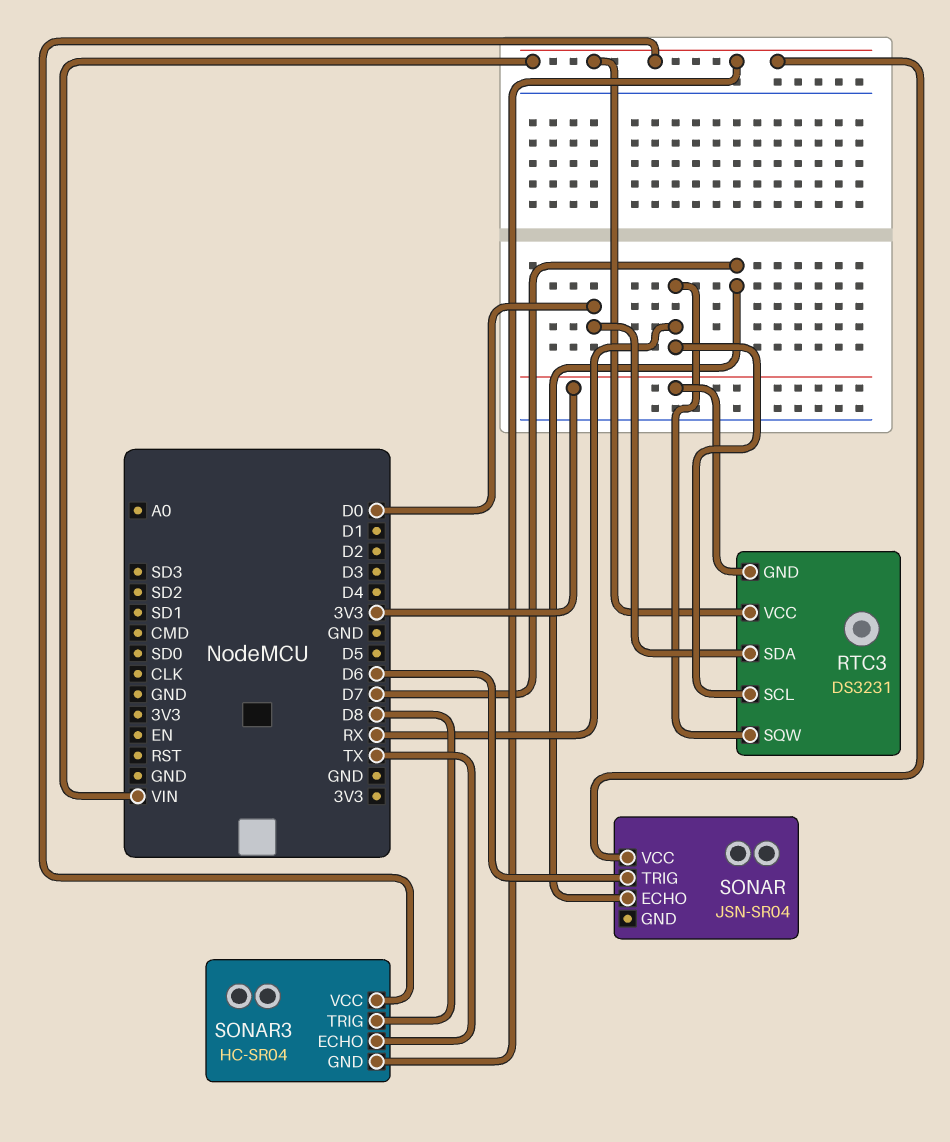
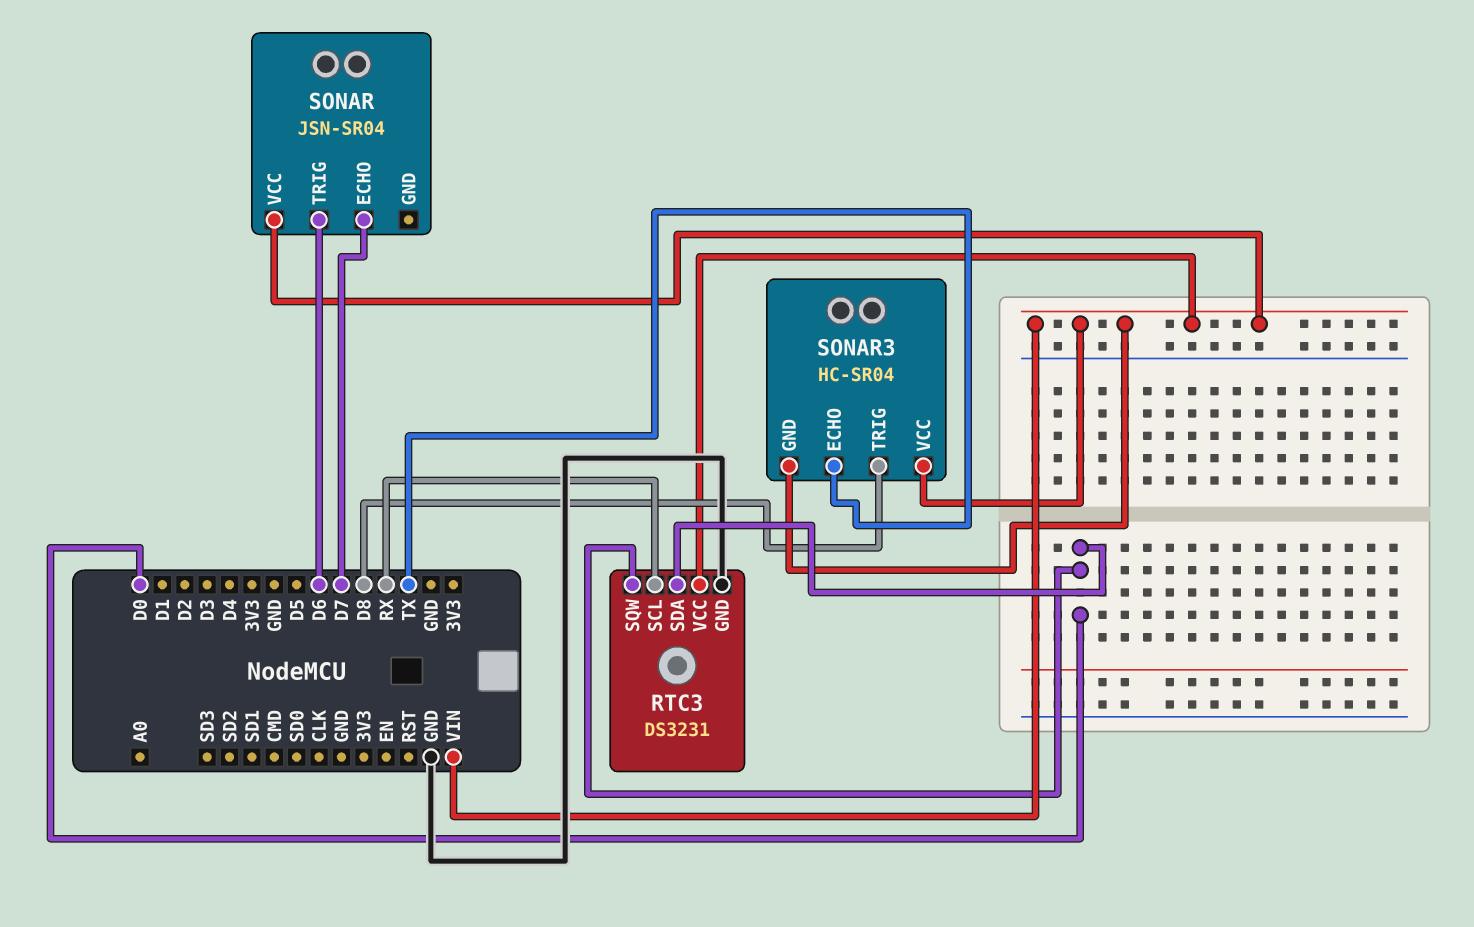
RTC3 pin GND: 3V3 -> GND
RTC3 pin SQW: RX -> D0

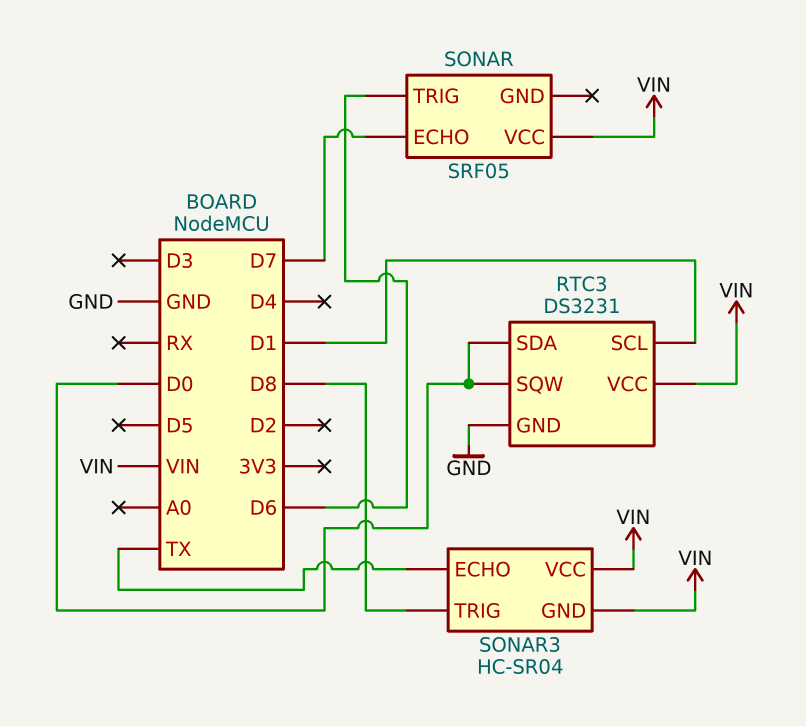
RTC3 pin SCL: RX -> D1
SONAR: JSN-SR04 -> SRF05

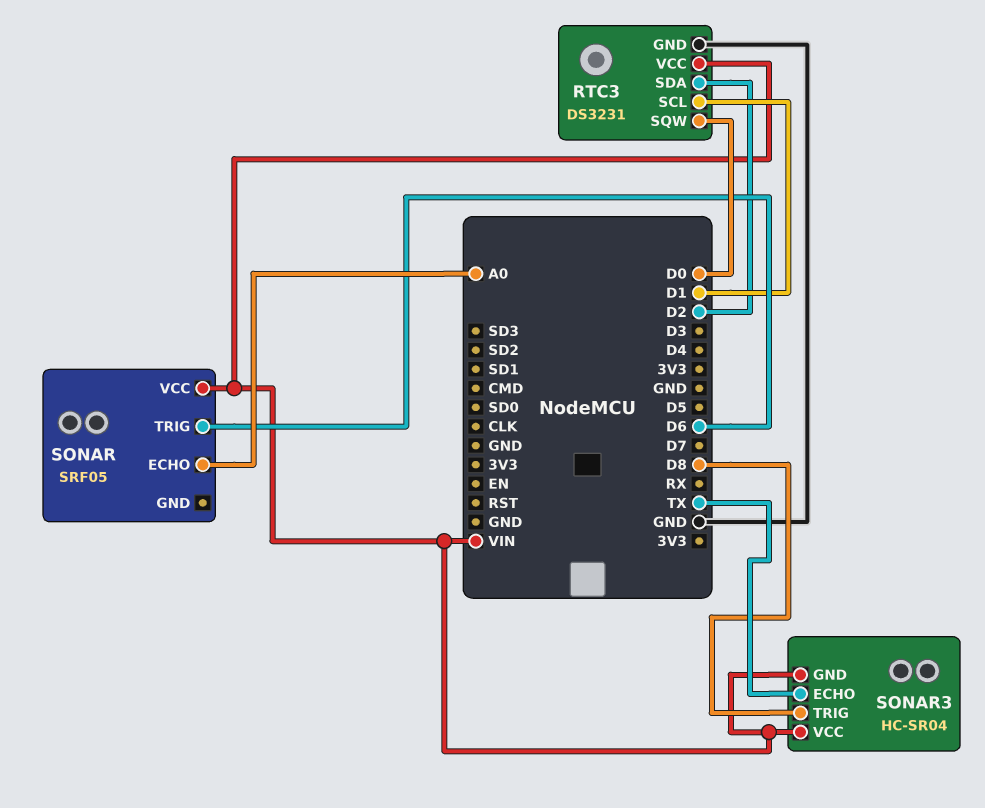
RTC3 pin SDA: D0 -> D2
SONAR pin ECHO: D7 -> A0

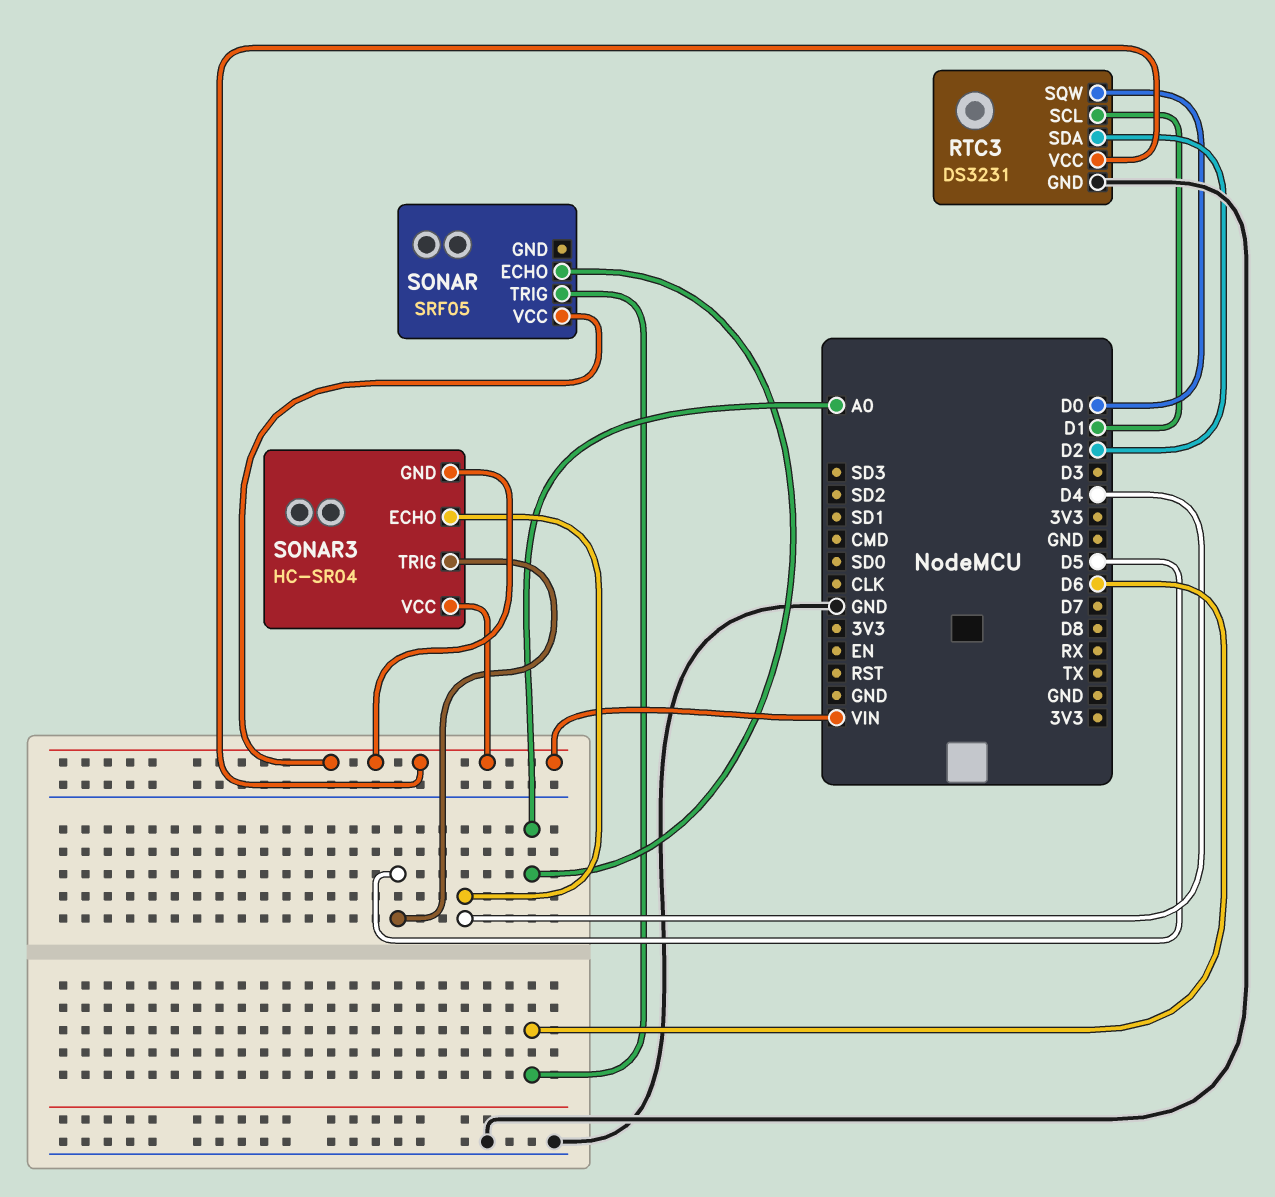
SONAR3 pin ECHO: TX -> D4
SONAR3 pin TRIG: D8 -> D5

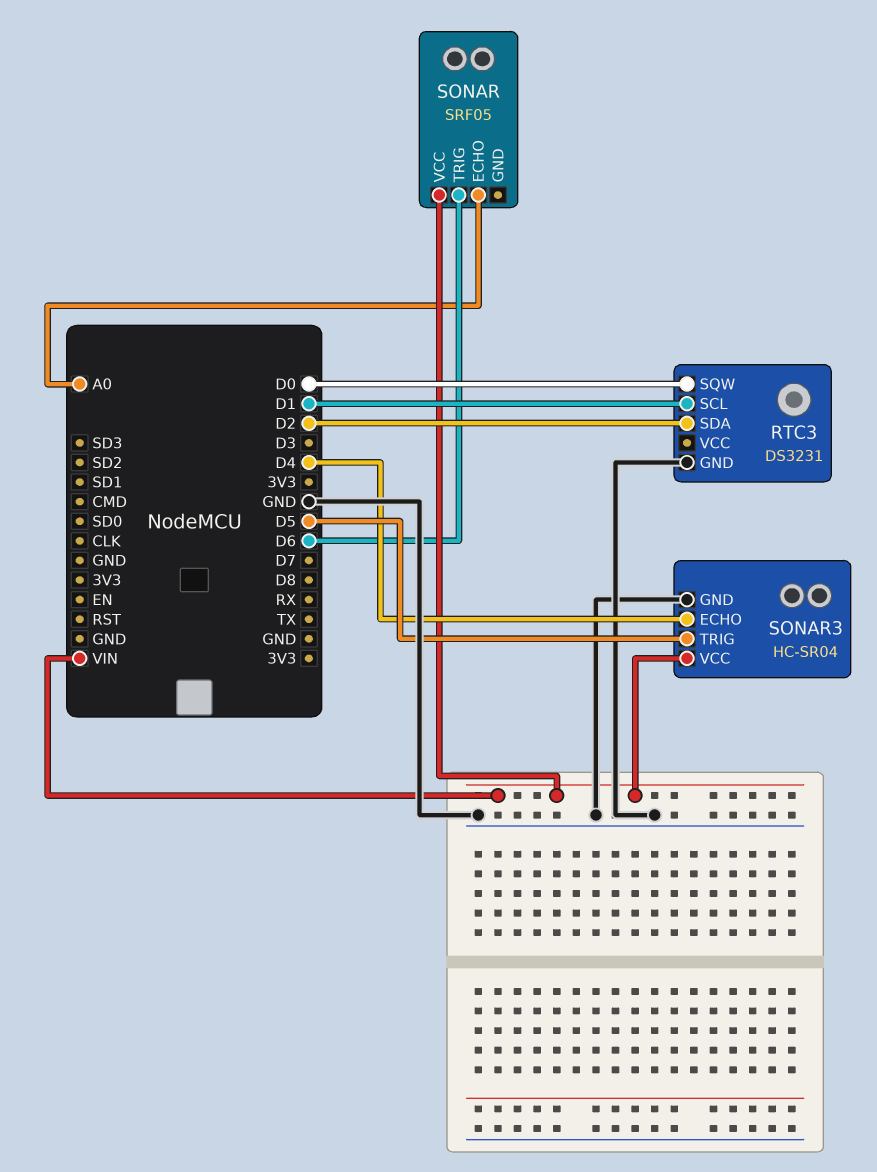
RTC3 pin VCC: VIN -> none
SONAR3 pin GND: VIN -> GND

